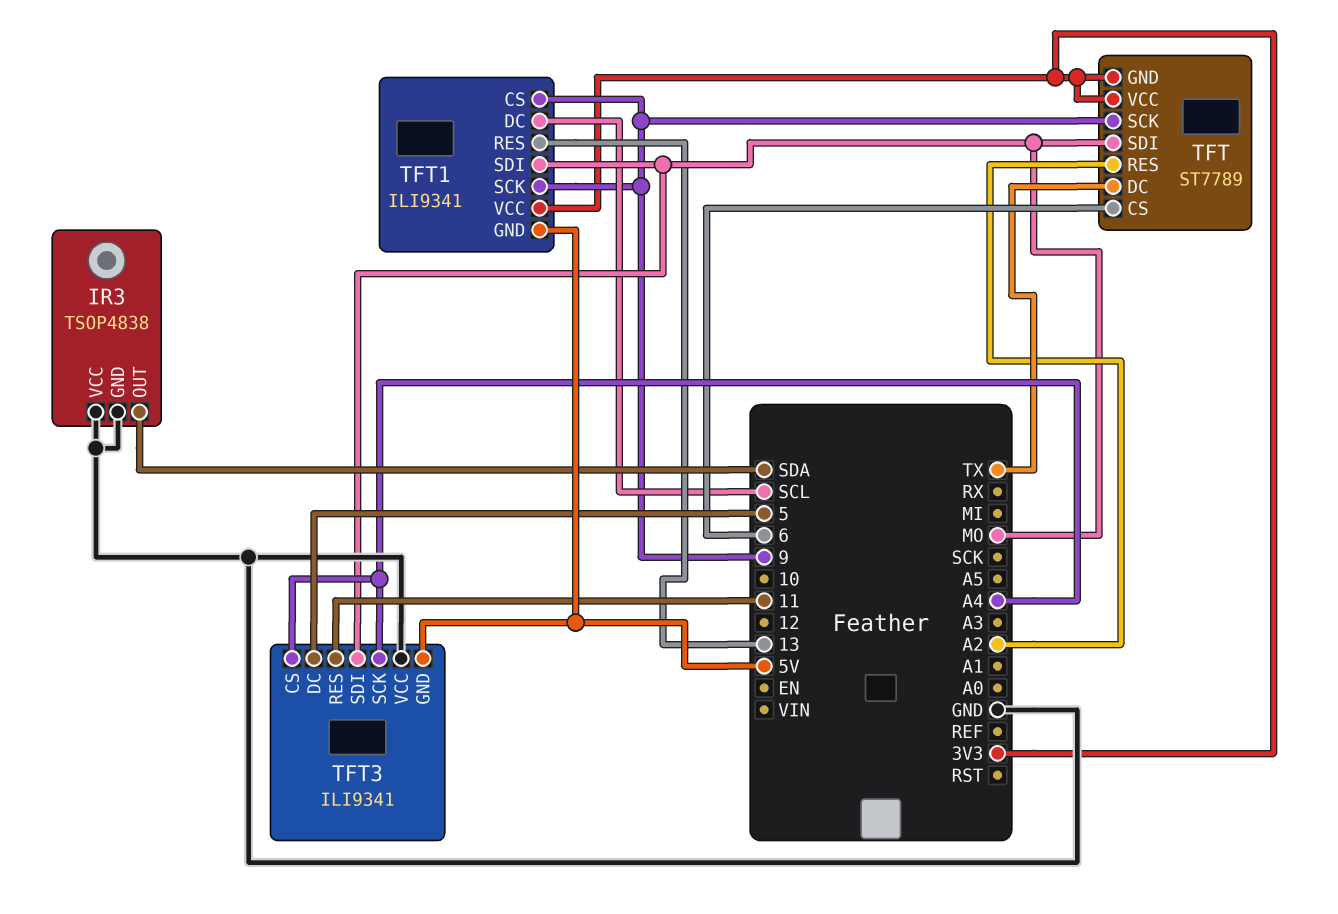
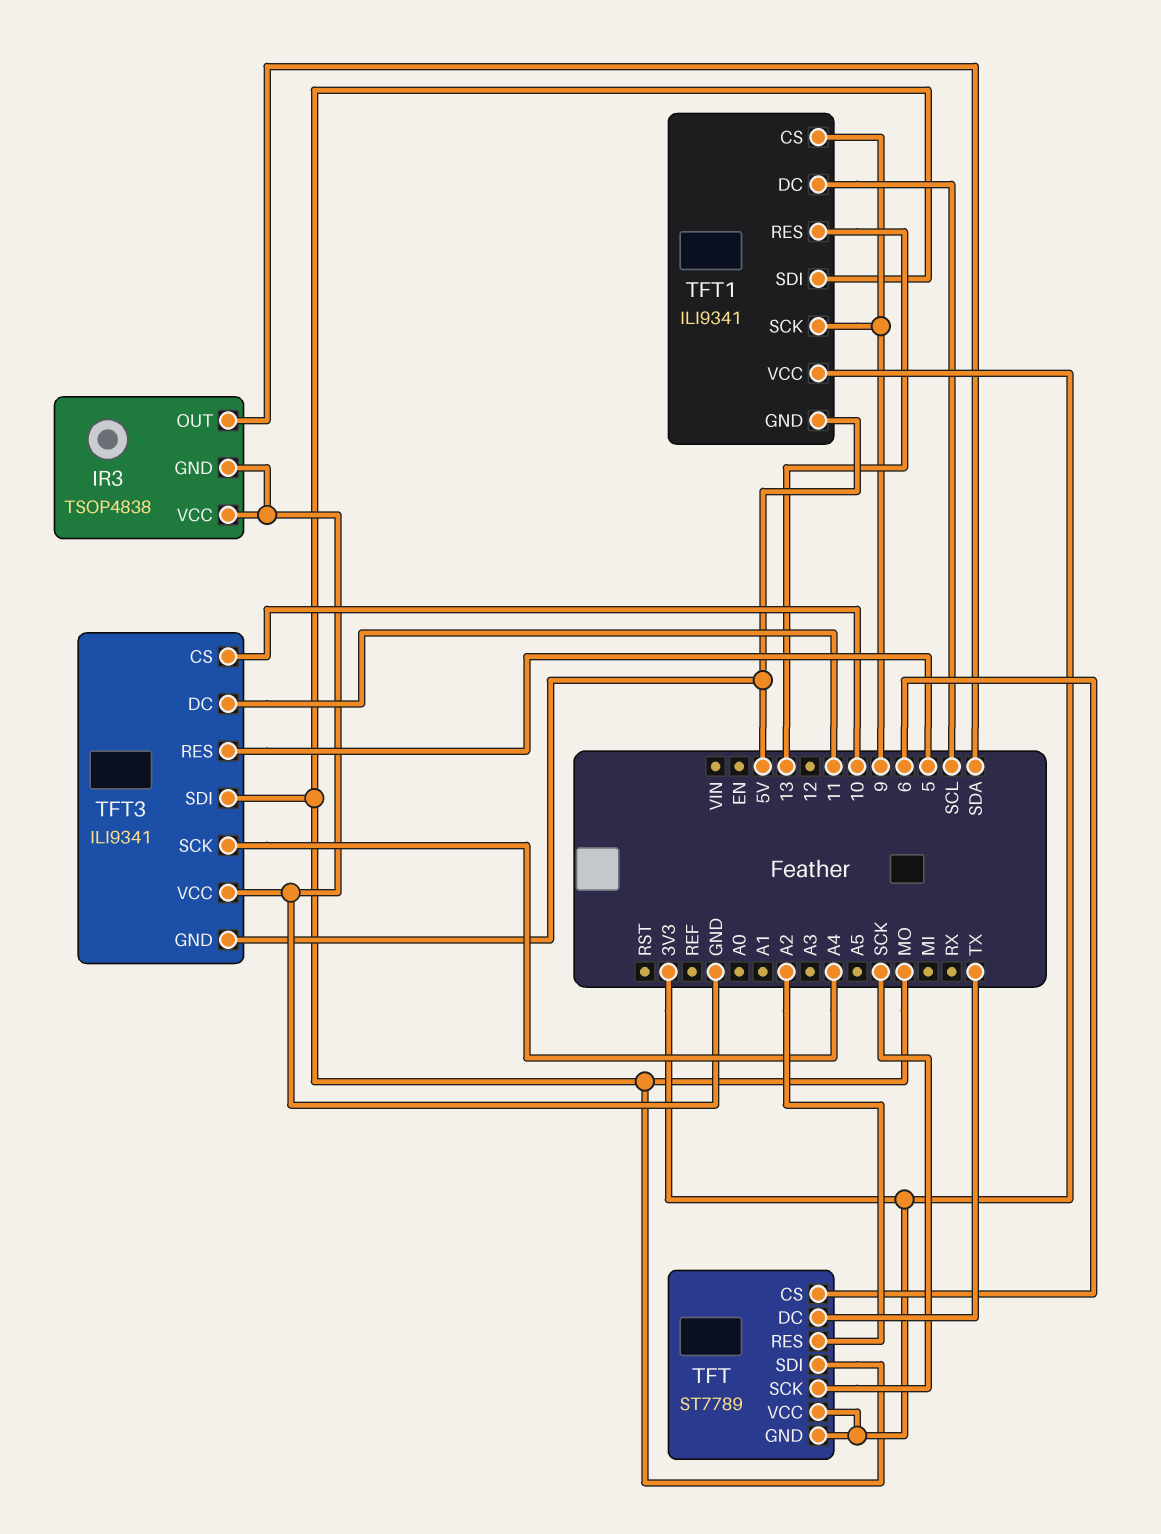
TFT pin SCK: 9 -> SCK
TFT3 pin CS: A4 -> 10
TFT3 pin DC: 5 -> 11
TFT3 pin RES: 11 -> 5

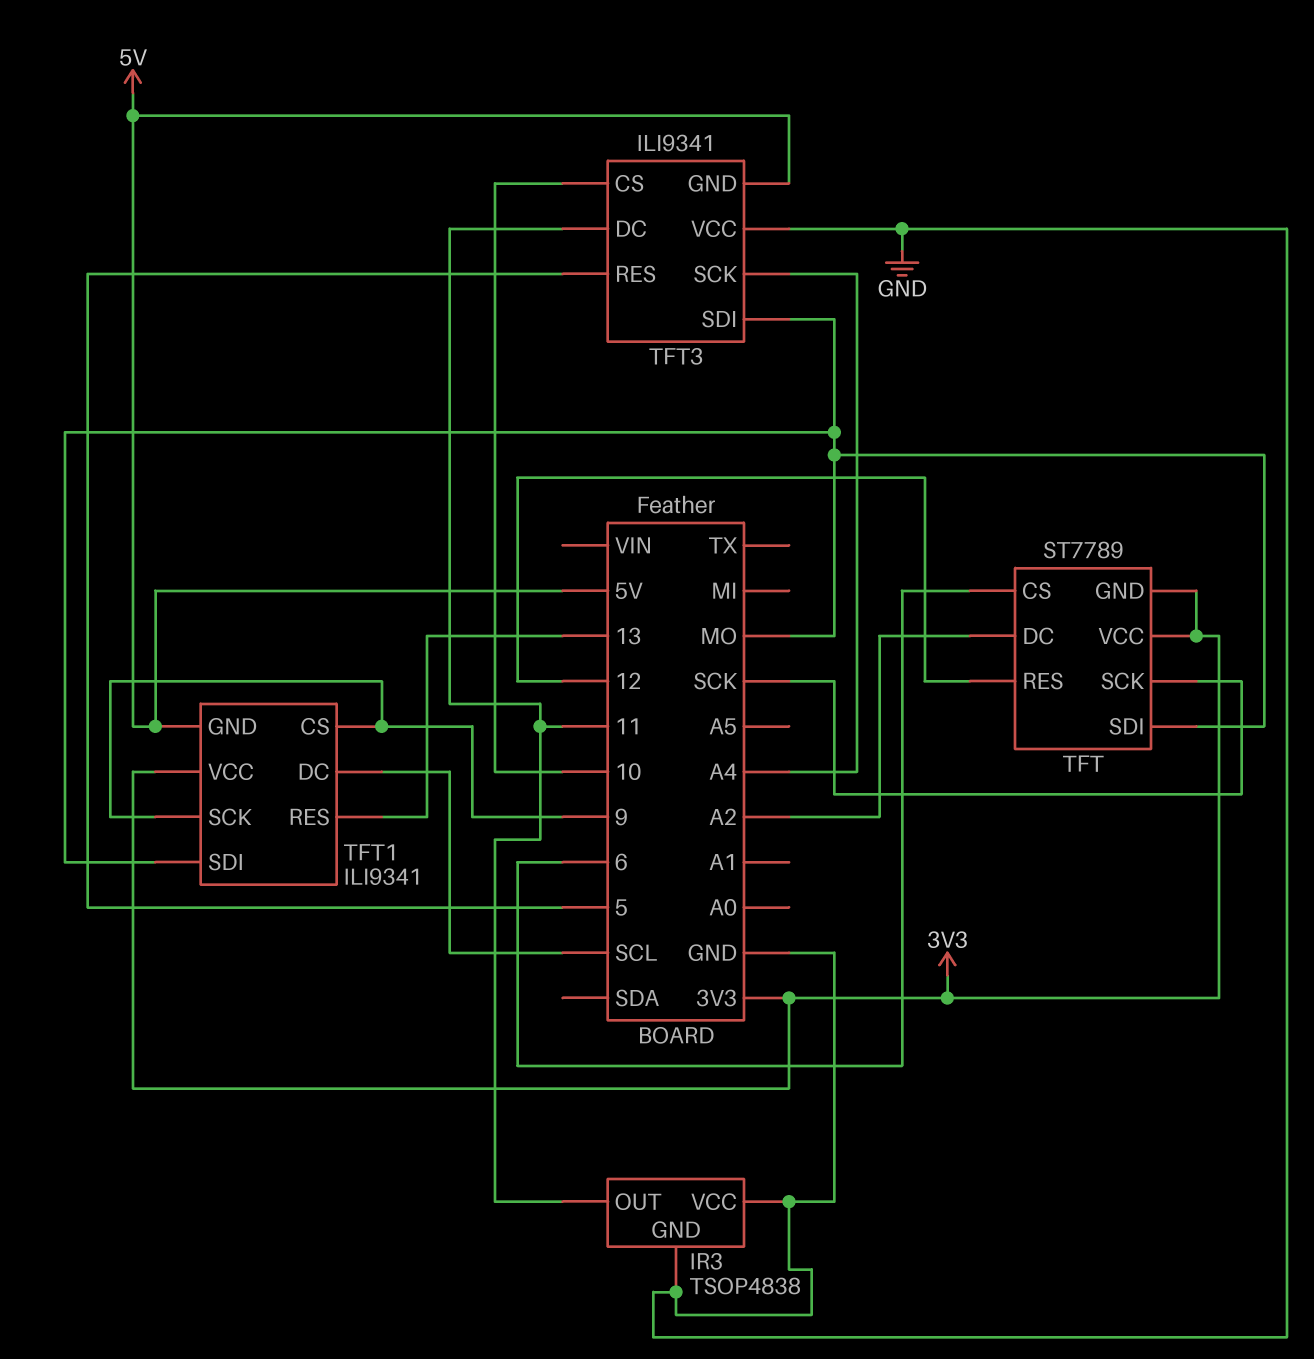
IR3 pin OUT: SDA -> 11
TFT pin DC: TX -> A2
TFT pin RES: A2 -> 12

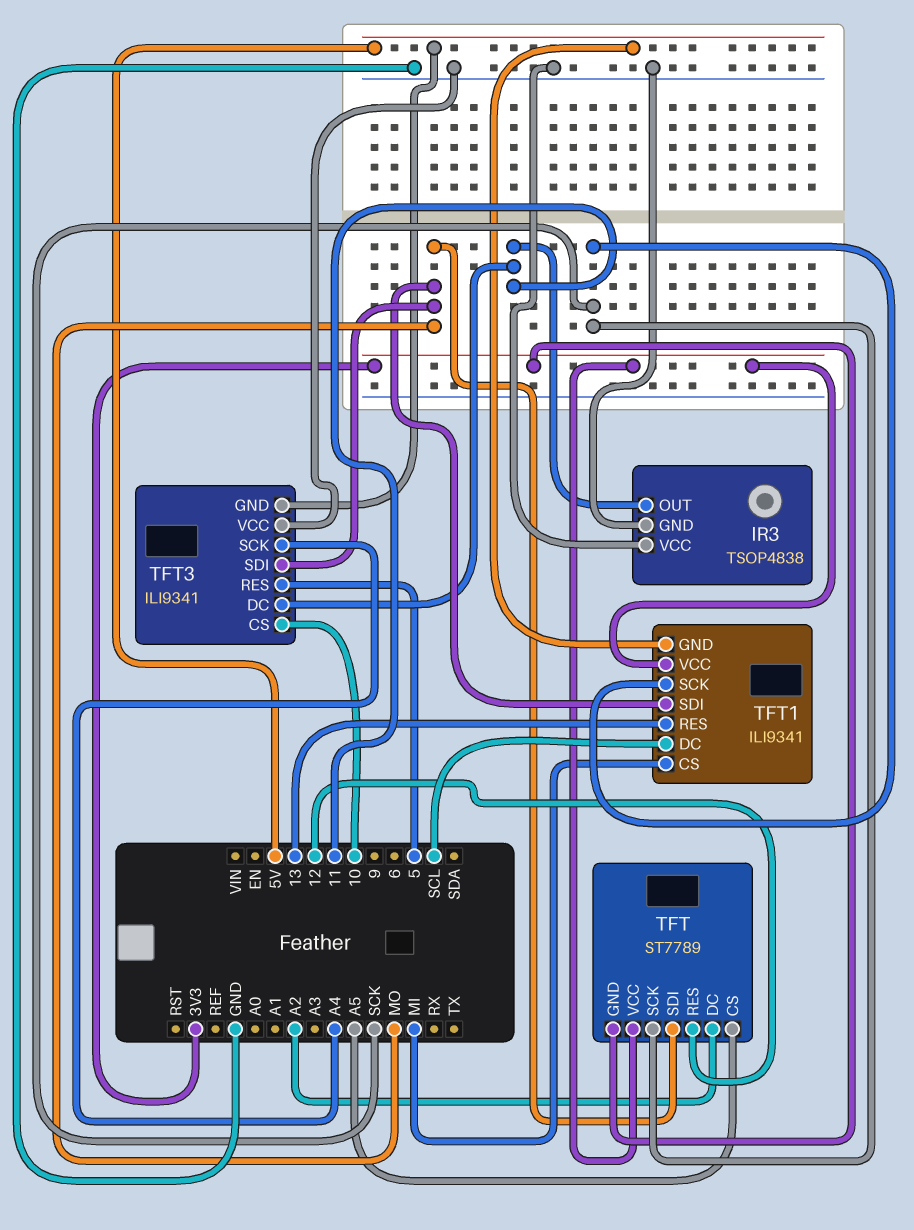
TFT pin CS: 6 -> A5
TFT1 pin CS: 9 -> MI
TFT1 pin SCK: 9 -> SCK

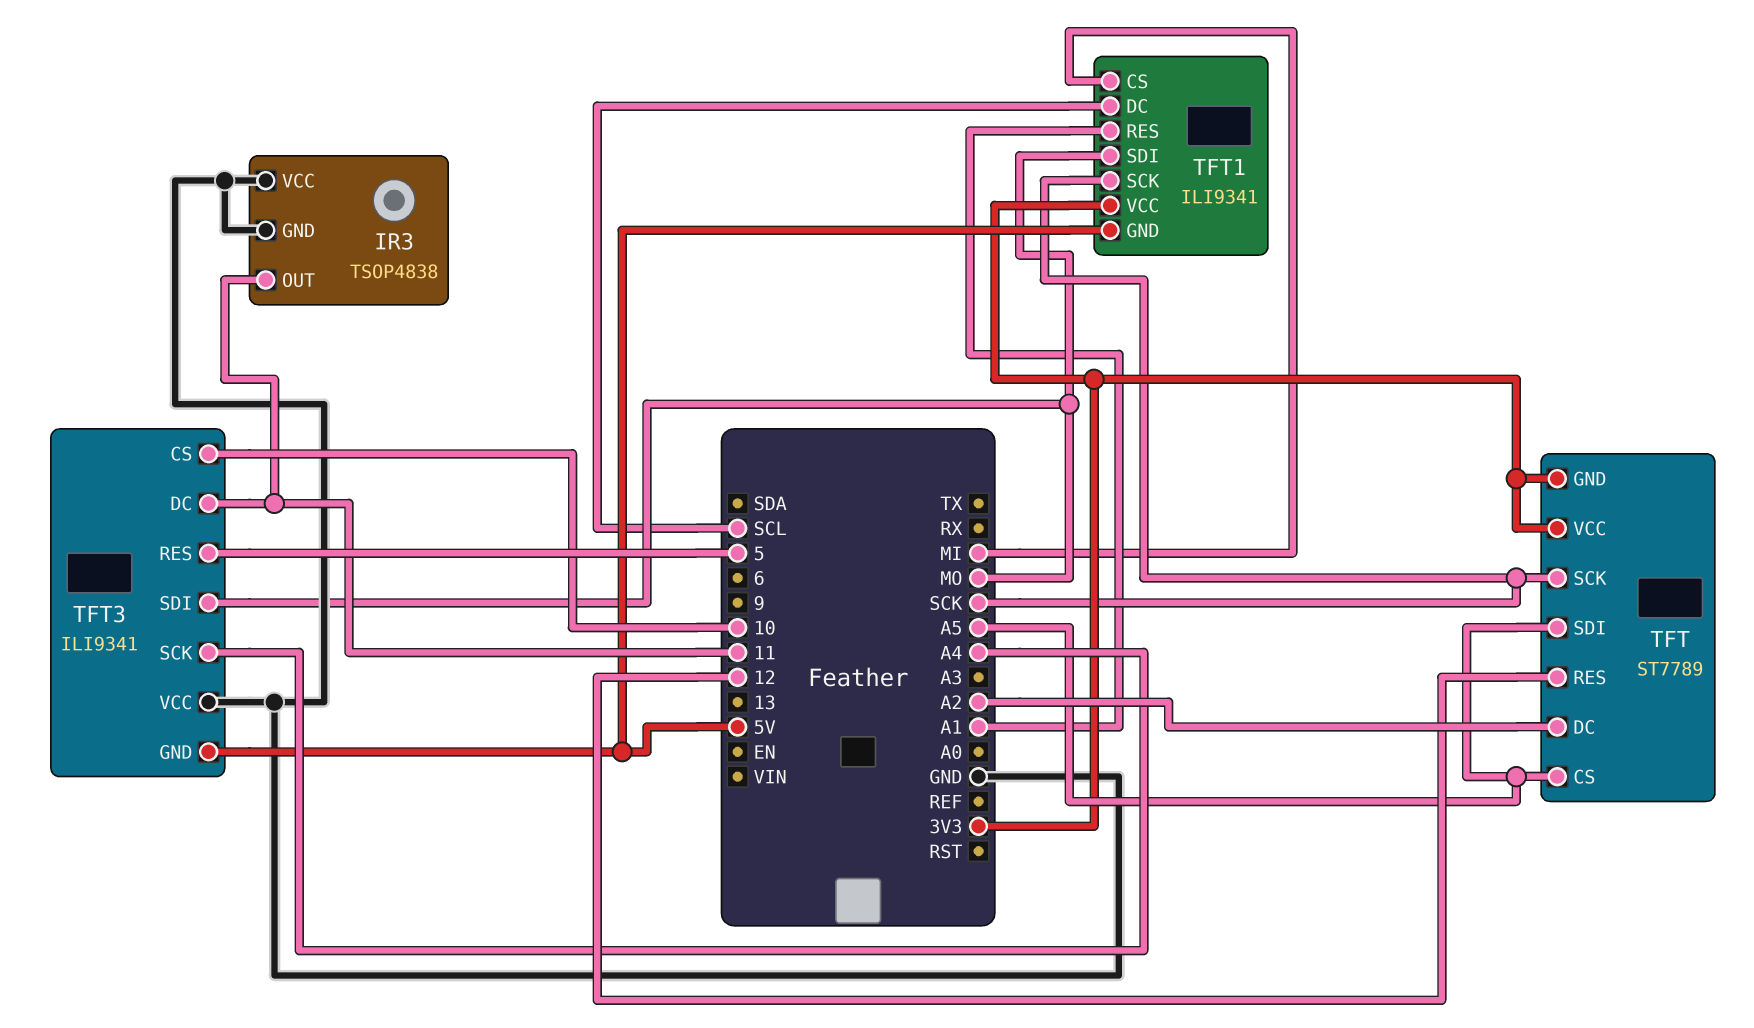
TFT pin SDI: MO -> A5
TFT1 pin RES: 13 -> A1

